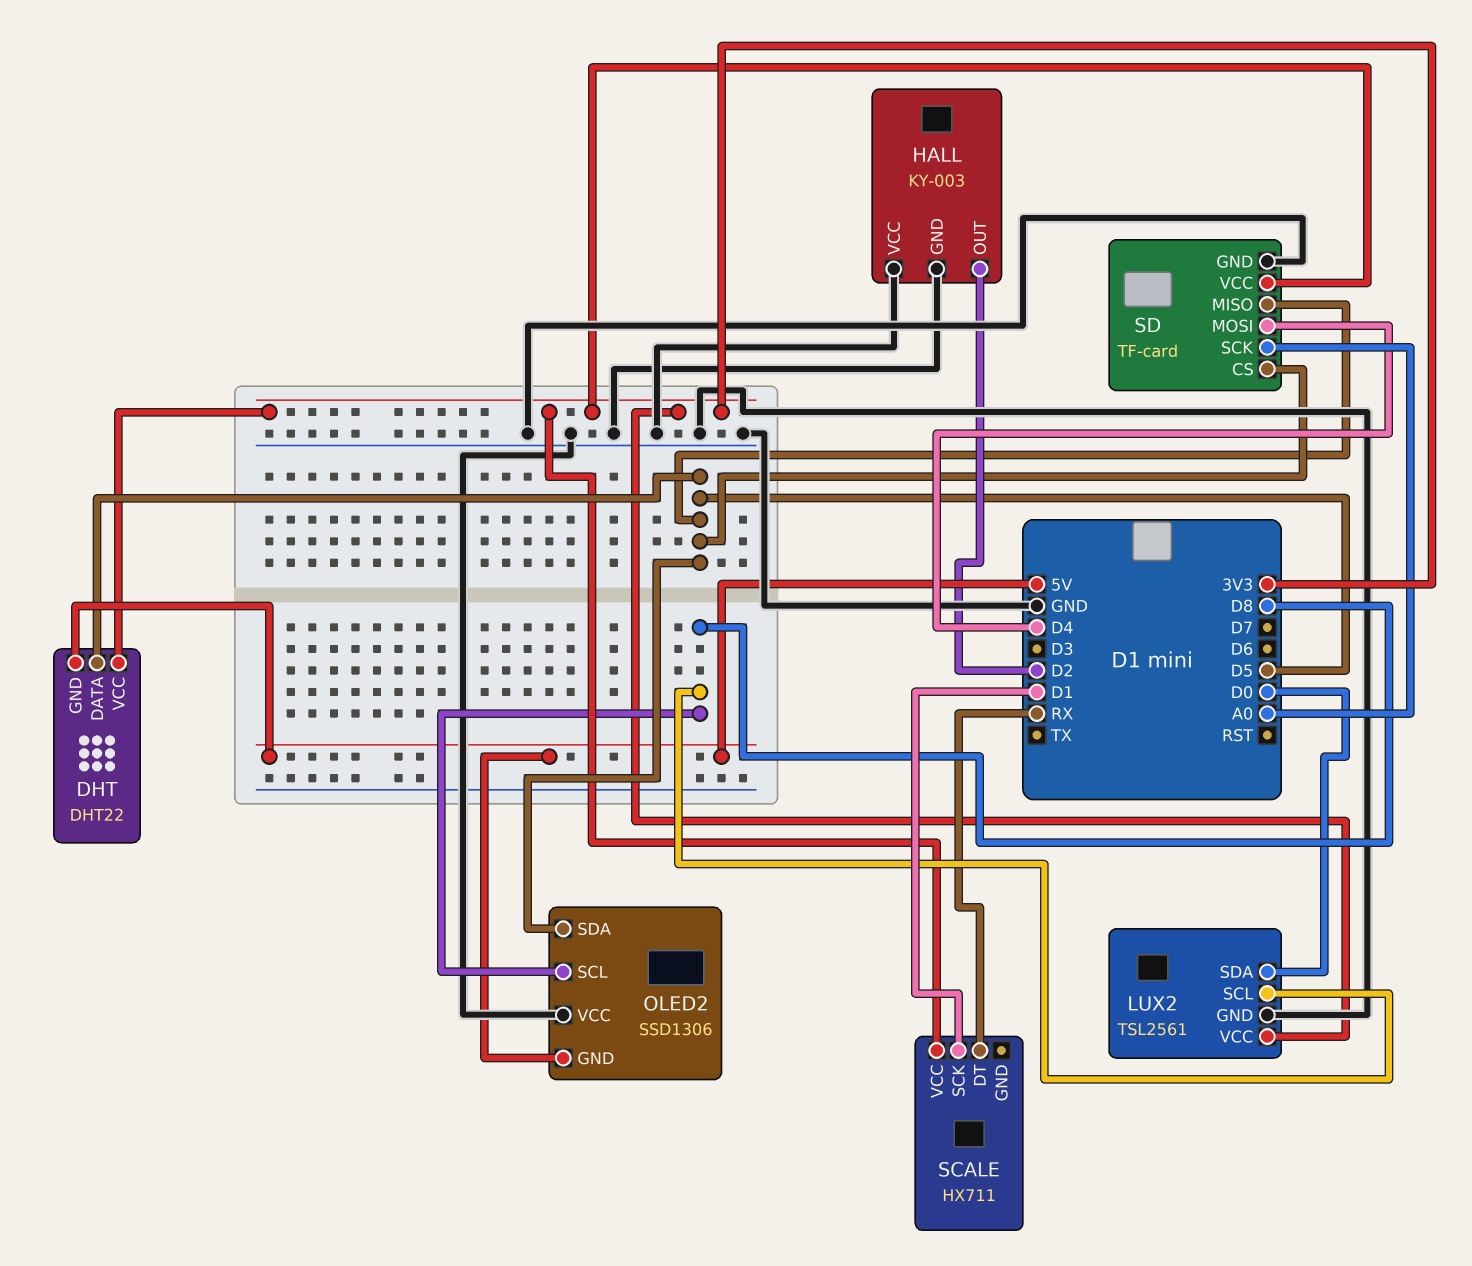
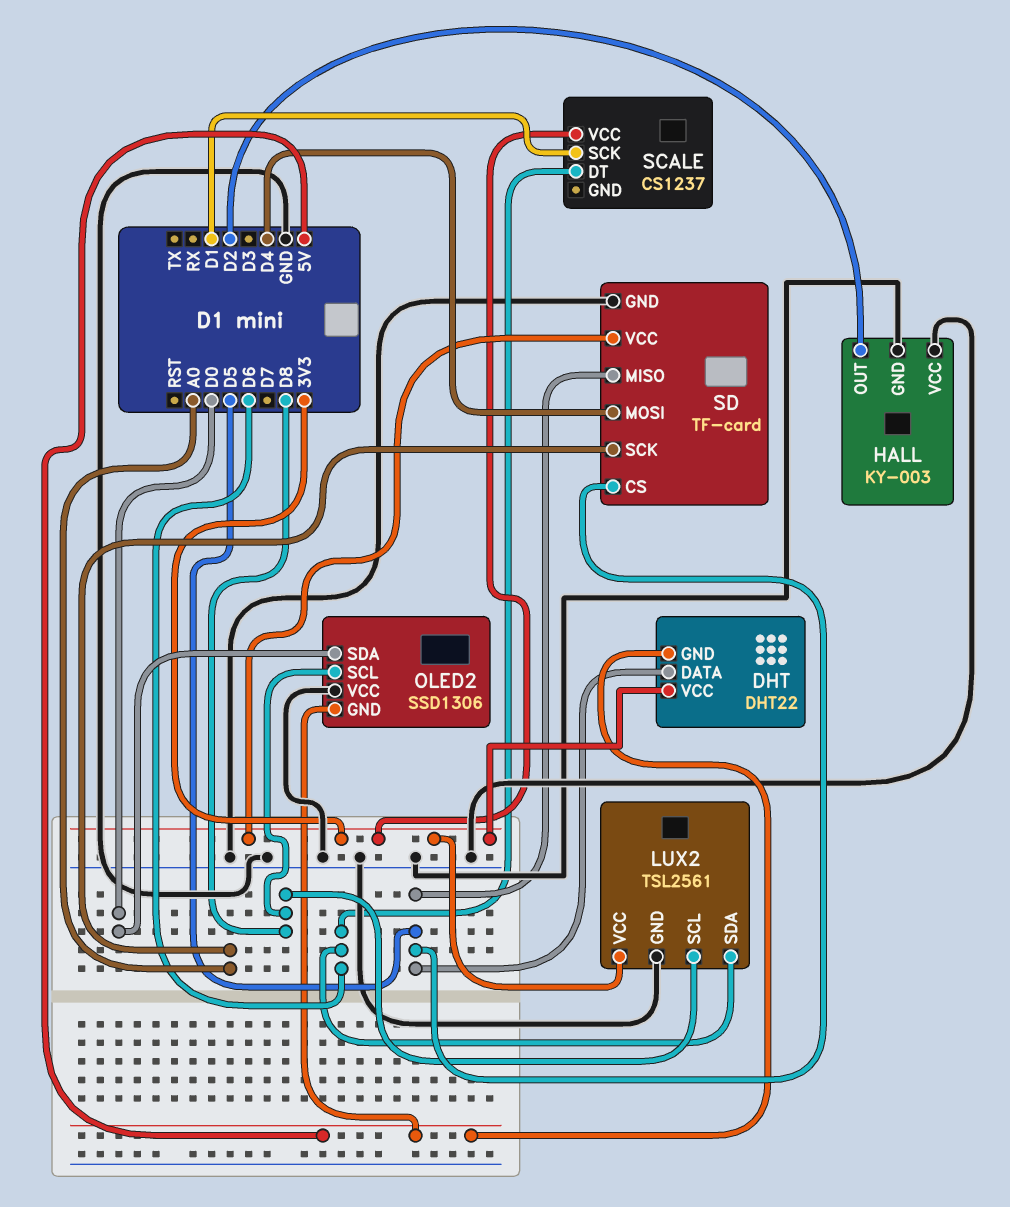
LUX2 pin SDA: D0 -> D6
OLED2 pin SDA: D5 -> D0
SCALE: HX711 -> CS1237
SCALE pin DT: RX -> D6

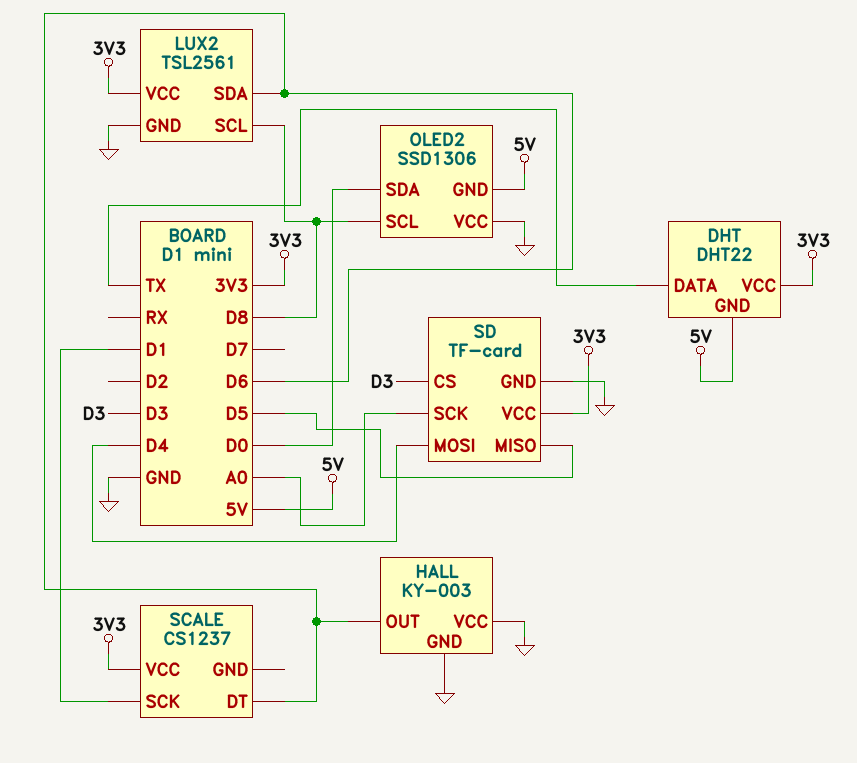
DHT pin DATA: D5 -> TX
HALL pin OUT: D2 -> D6
SD pin CS: D5 -> D3

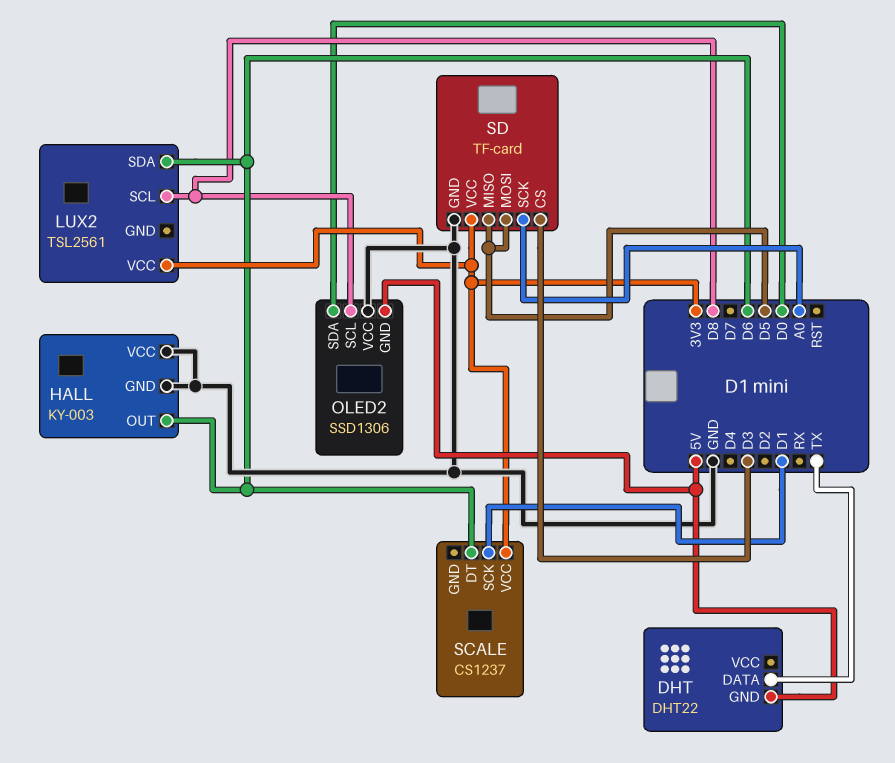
DHT pin VCC: 3V3 -> none
LUX2 pin GND: GND -> none
SD pin MOSI: D4 -> D5

